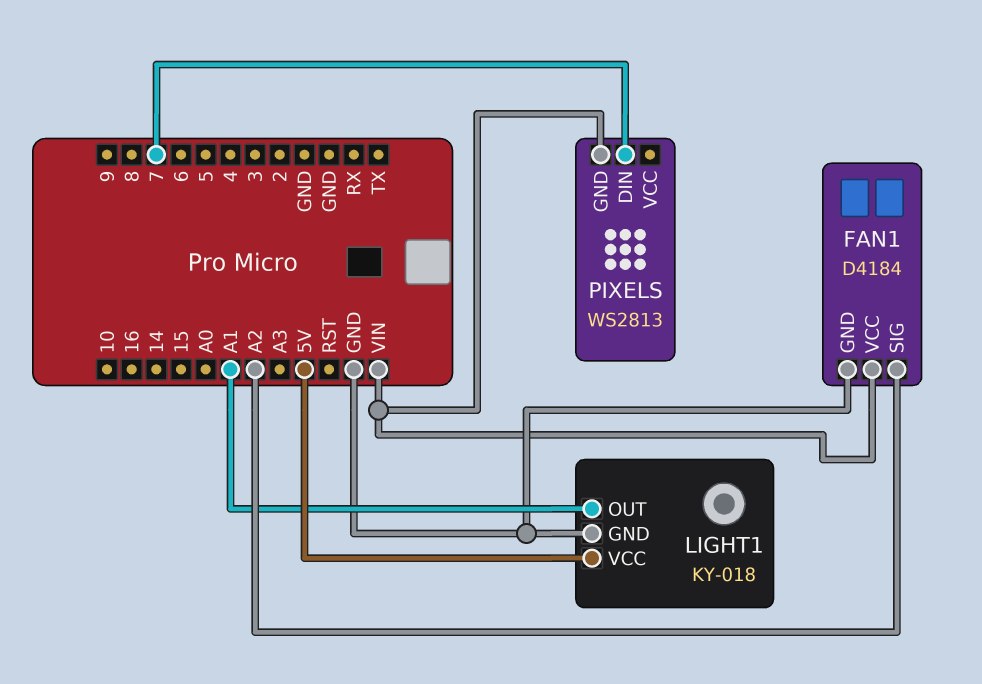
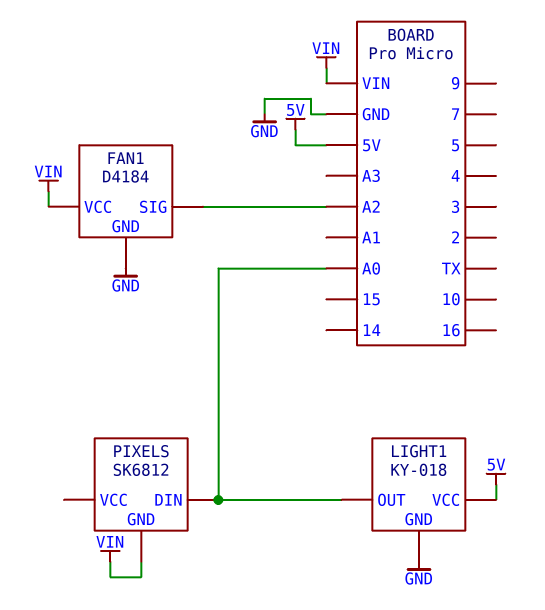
LIGHT1 pin OUT: A1 -> A0
PIXELS: WS2813 -> SK6812
PIXELS pin DIN: 7 -> A0

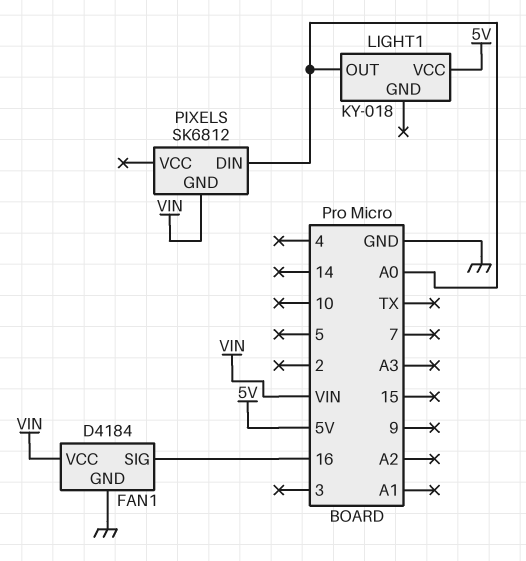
FAN1 pin SIG: A2 -> 16
LIGHT1 pin GND: GND -> none

